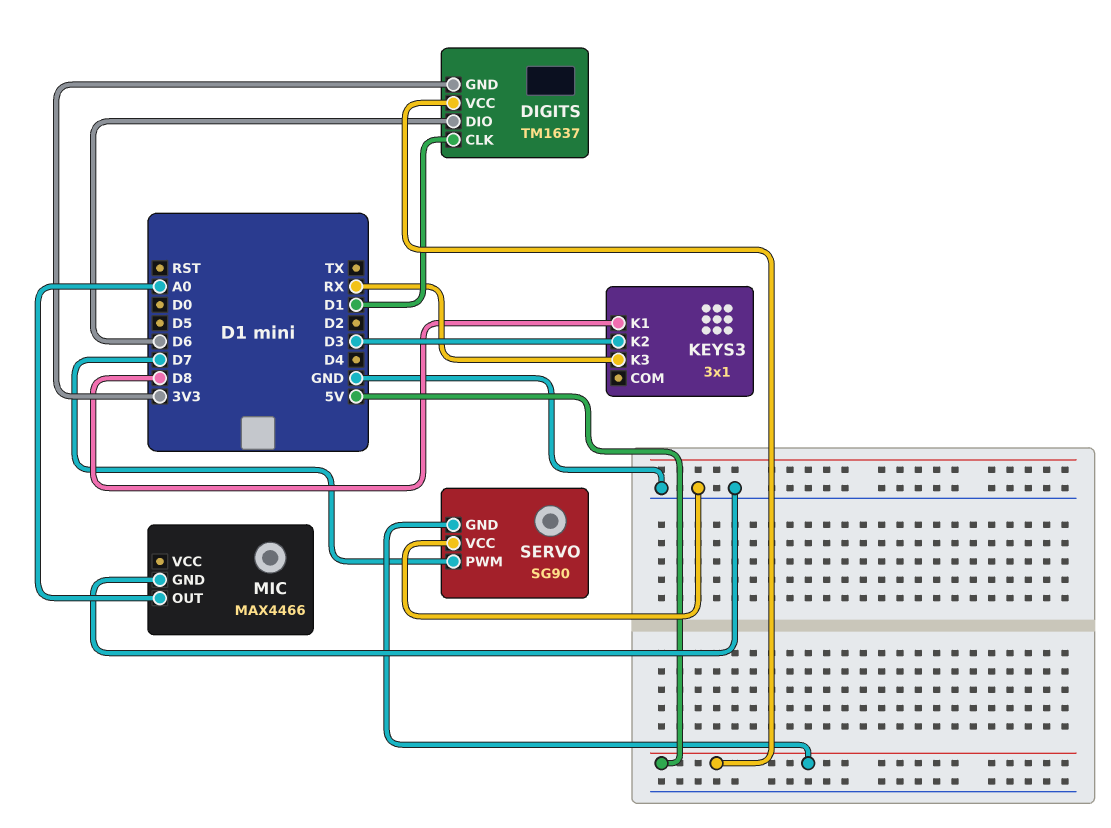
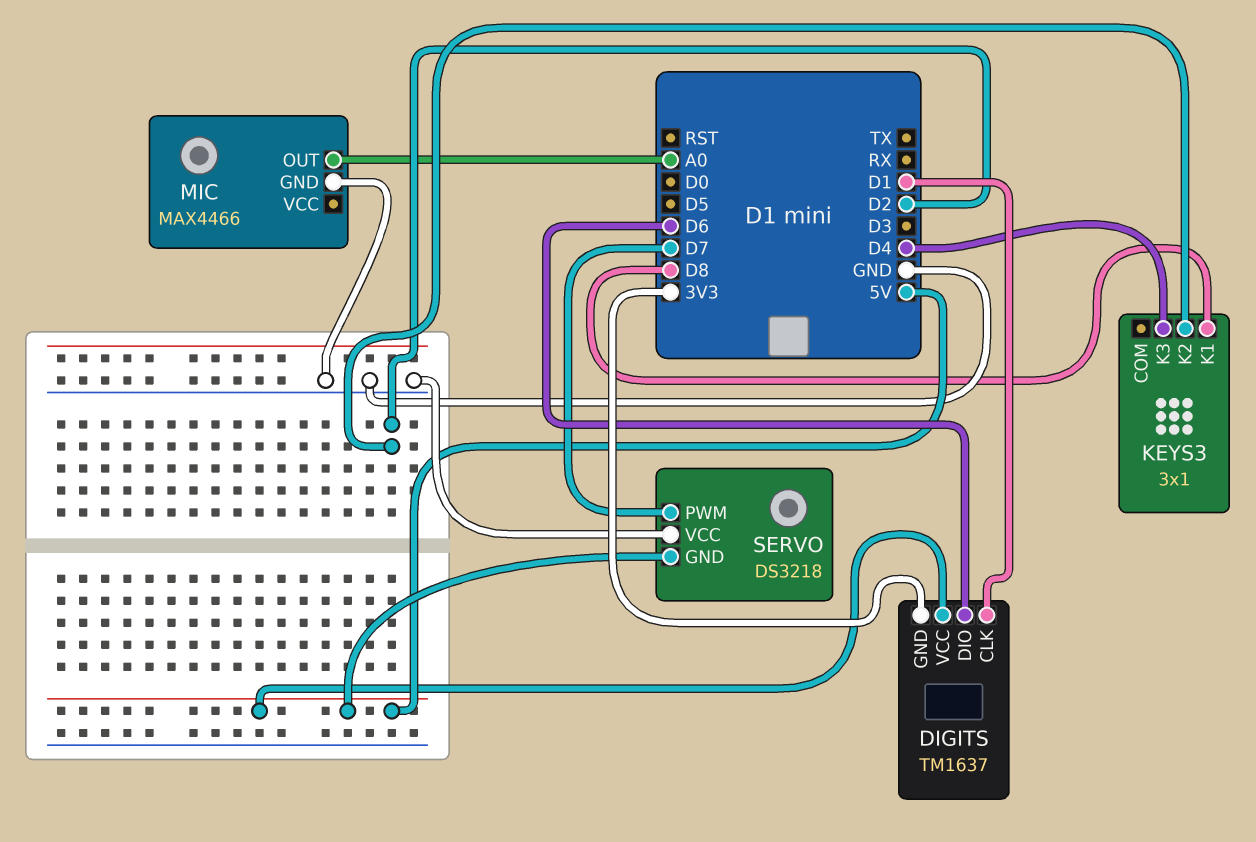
KEYS3 pin K2: D3 -> D2
KEYS3 pin K3: RX -> D4
SERVO: SG90 -> DS3218

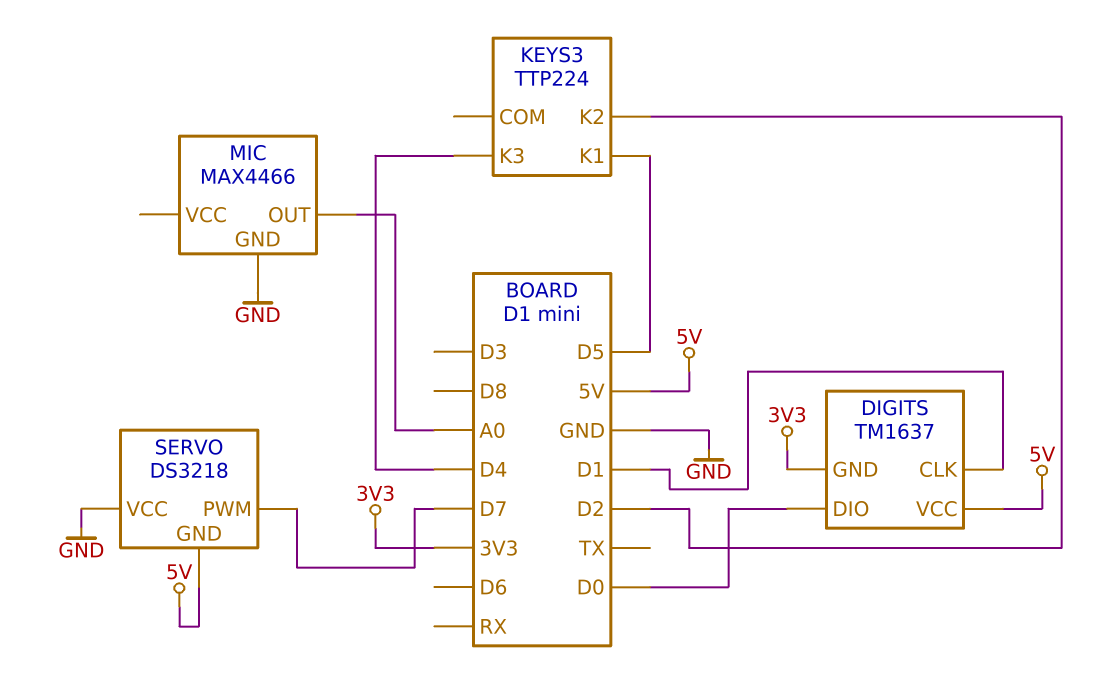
DIGITS pin DIO: D6 -> D0
KEYS3: 3x1 -> TTP224
KEYS3 pin K1: D8 -> D5

